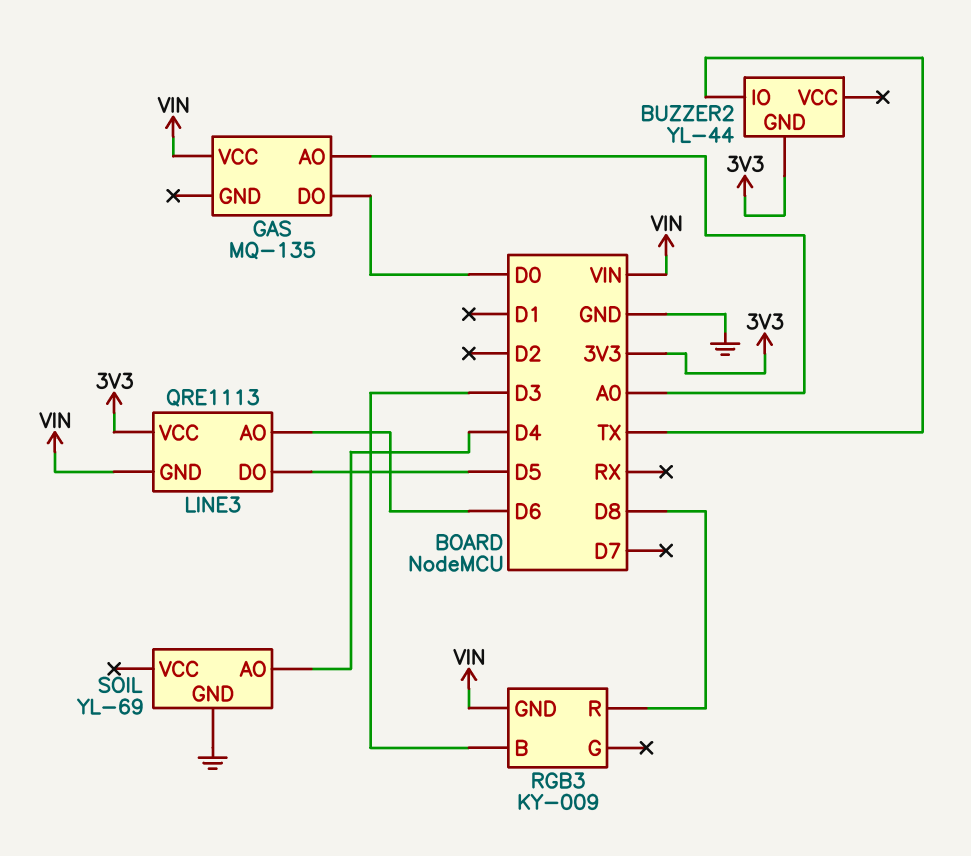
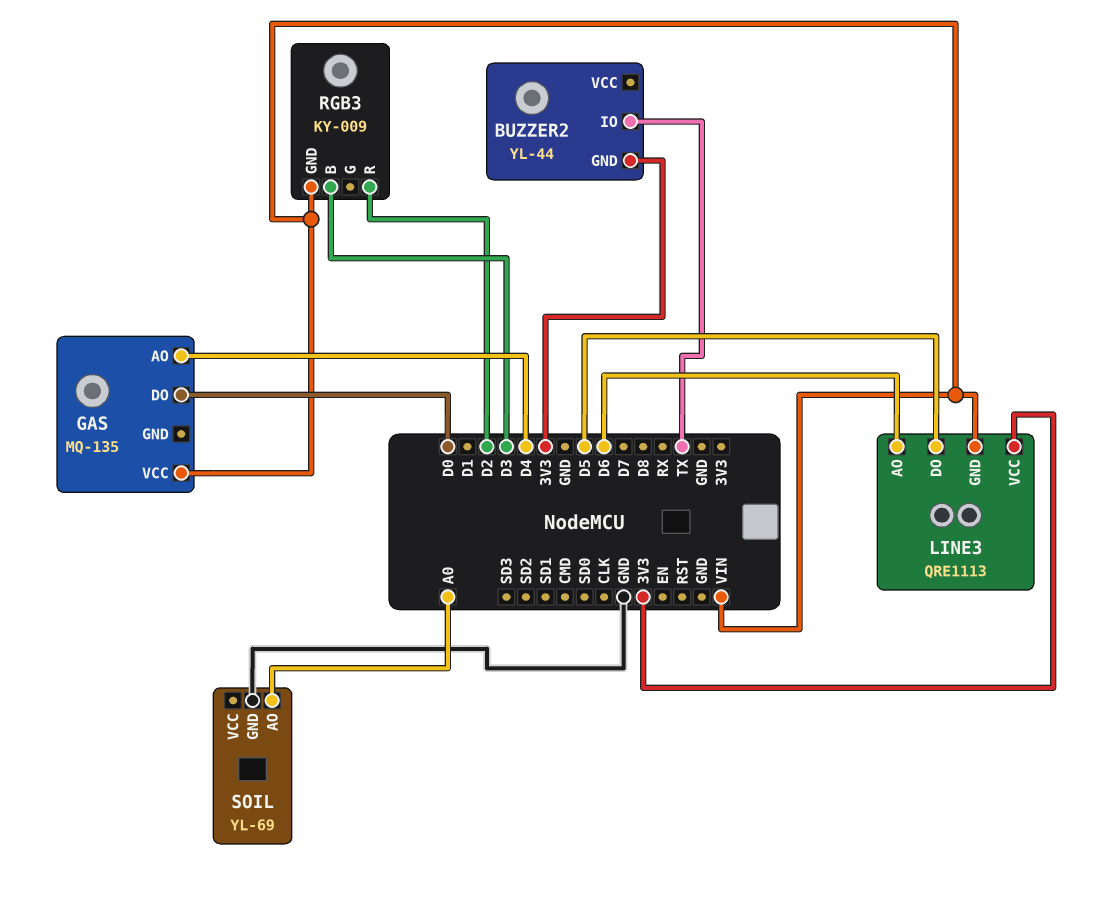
GAS pin AO: A0 -> D4
RGB3 pin R: D8 -> D2
SOIL pin AO: D4 -> A0

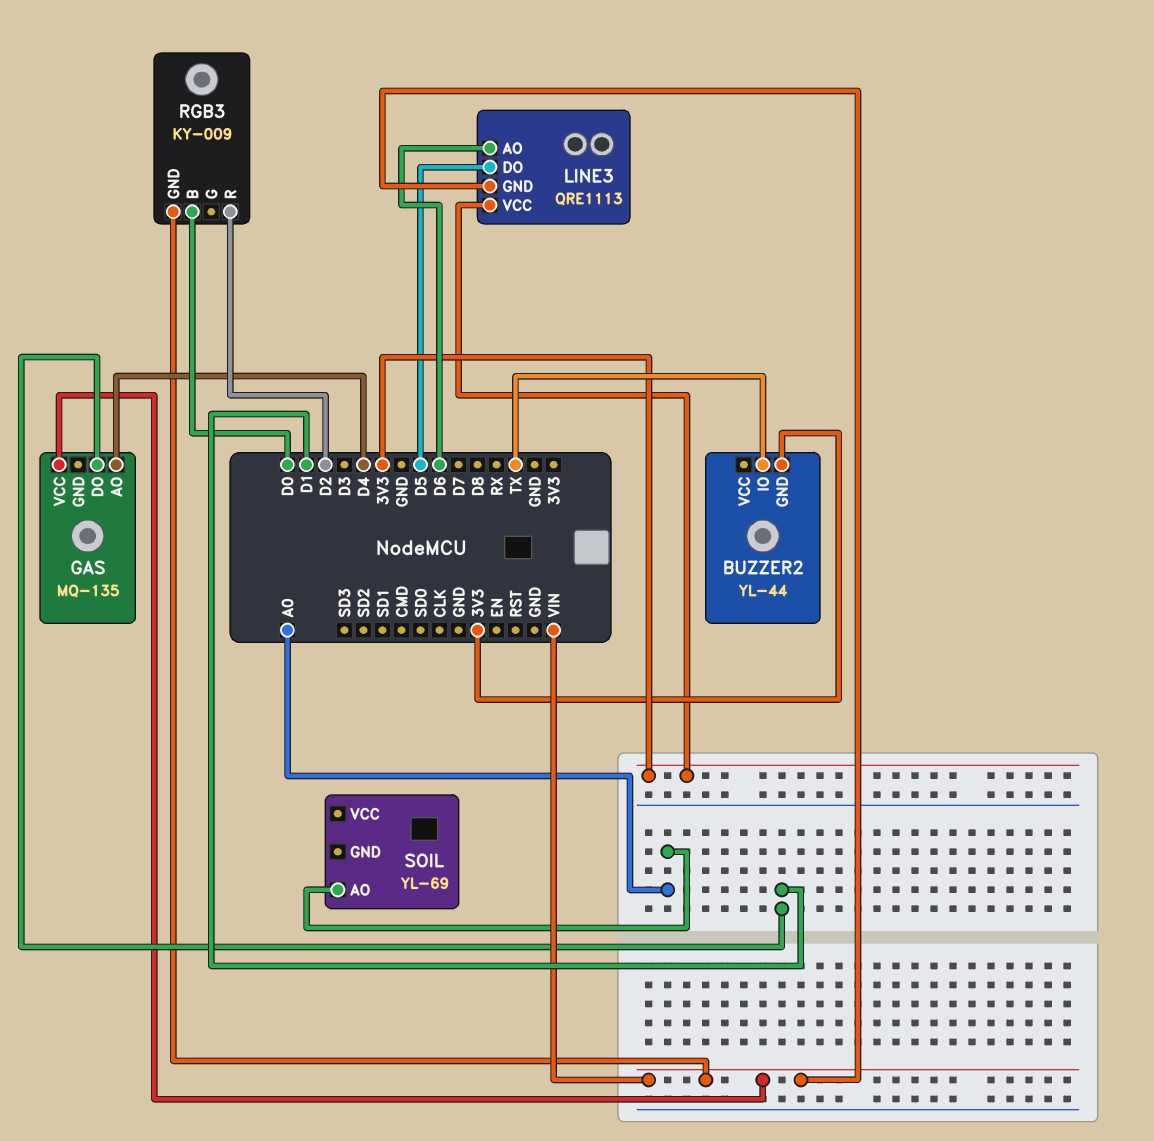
GAS pin DO: D0 -> D1
RGB3 pin B: D3 -> D0
SOIL pin GND: GND -> none

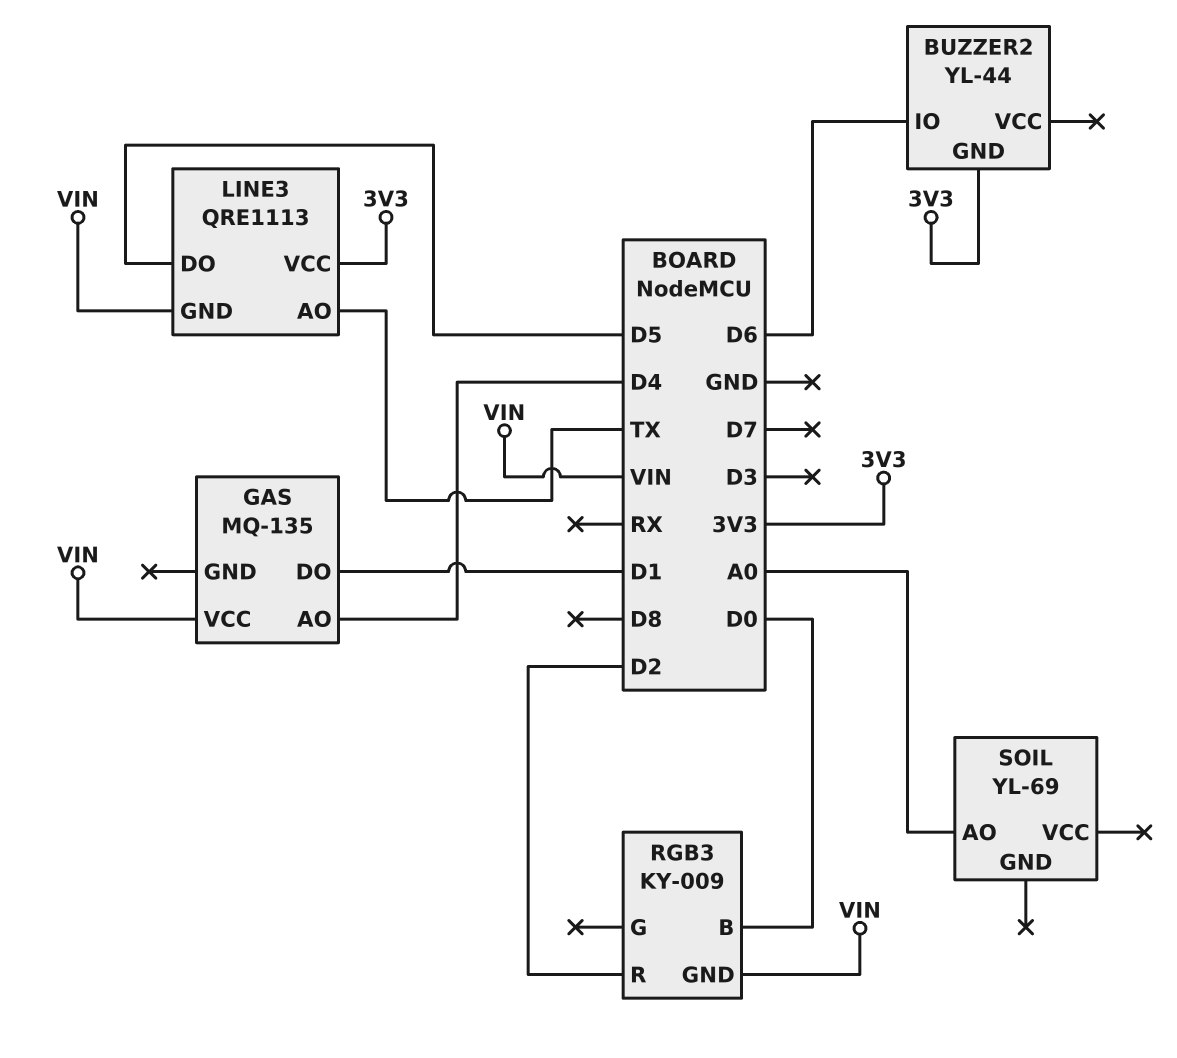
BUZZER2 pin IO: TX -> D6
LINE3 pin AO: D6 -> TX

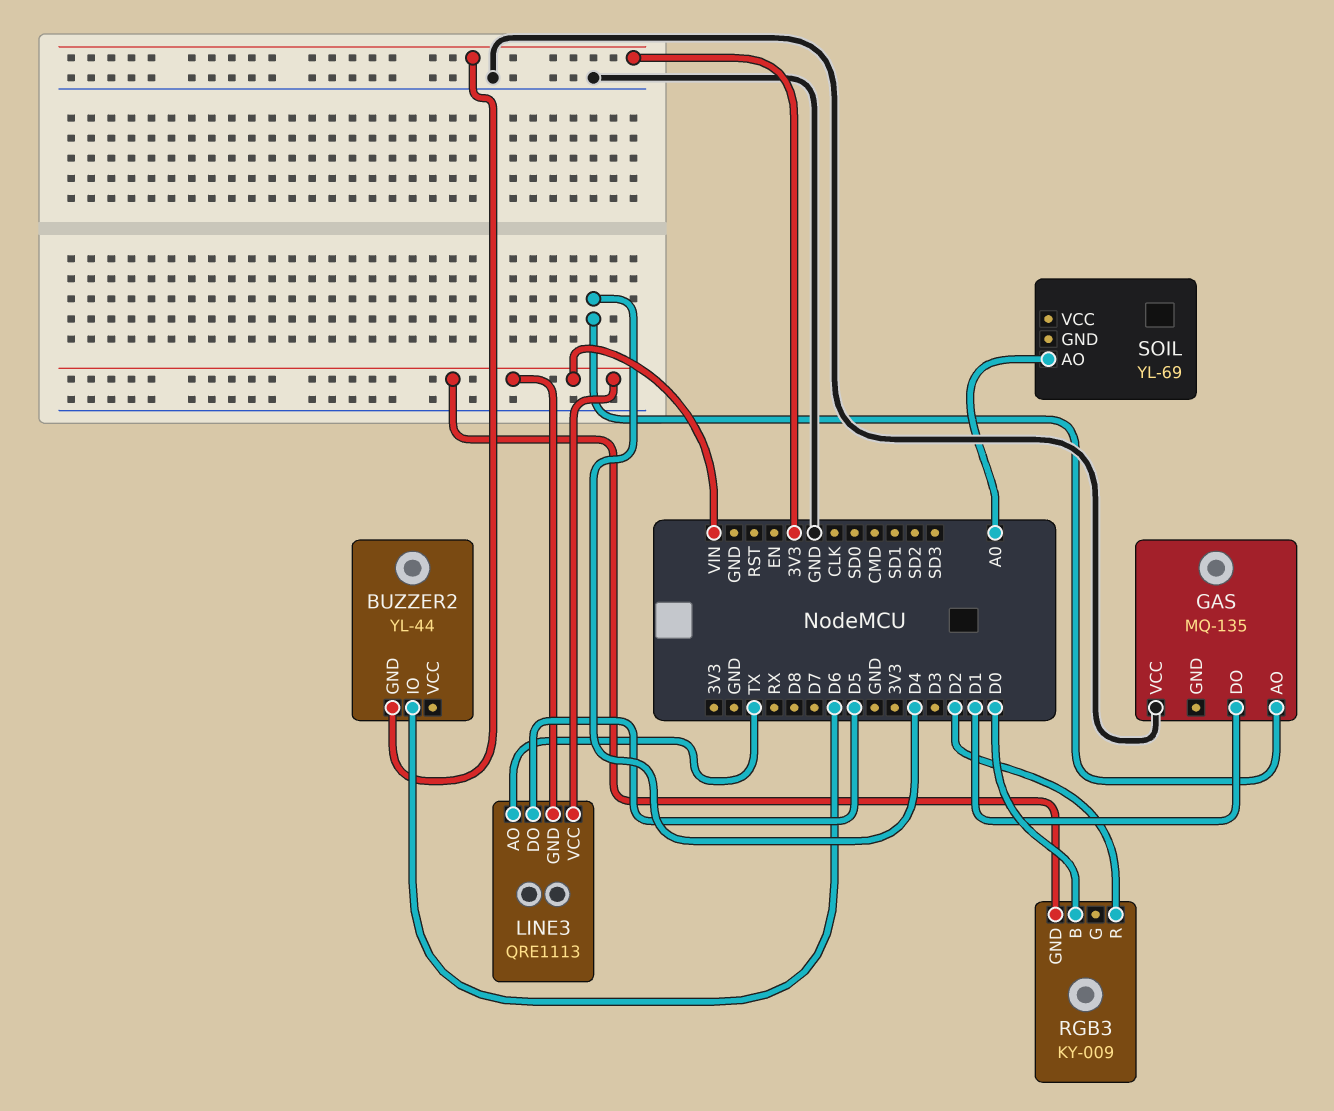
GAS pin VCC: VIN -> GND
LINE3 pin VCC: 3V3 -> VIN

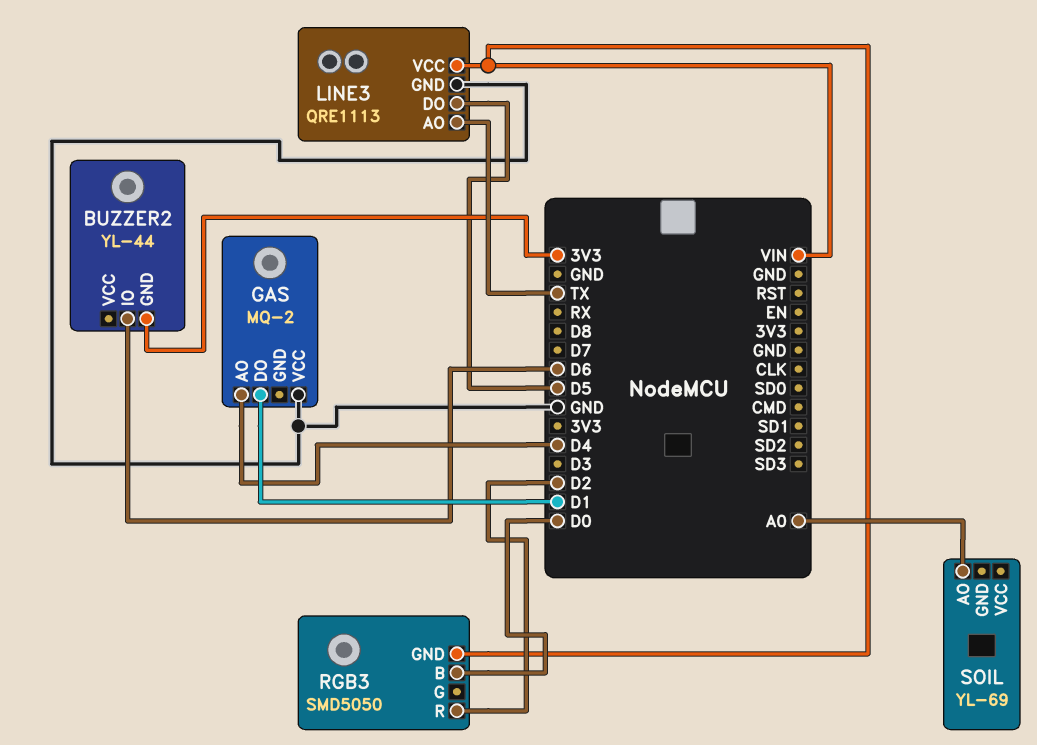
GAS: MQ-135 -> MQ-2
LINE3 pin GND: VIN -> GND
RGB3: KY-009 -> SMD5050

